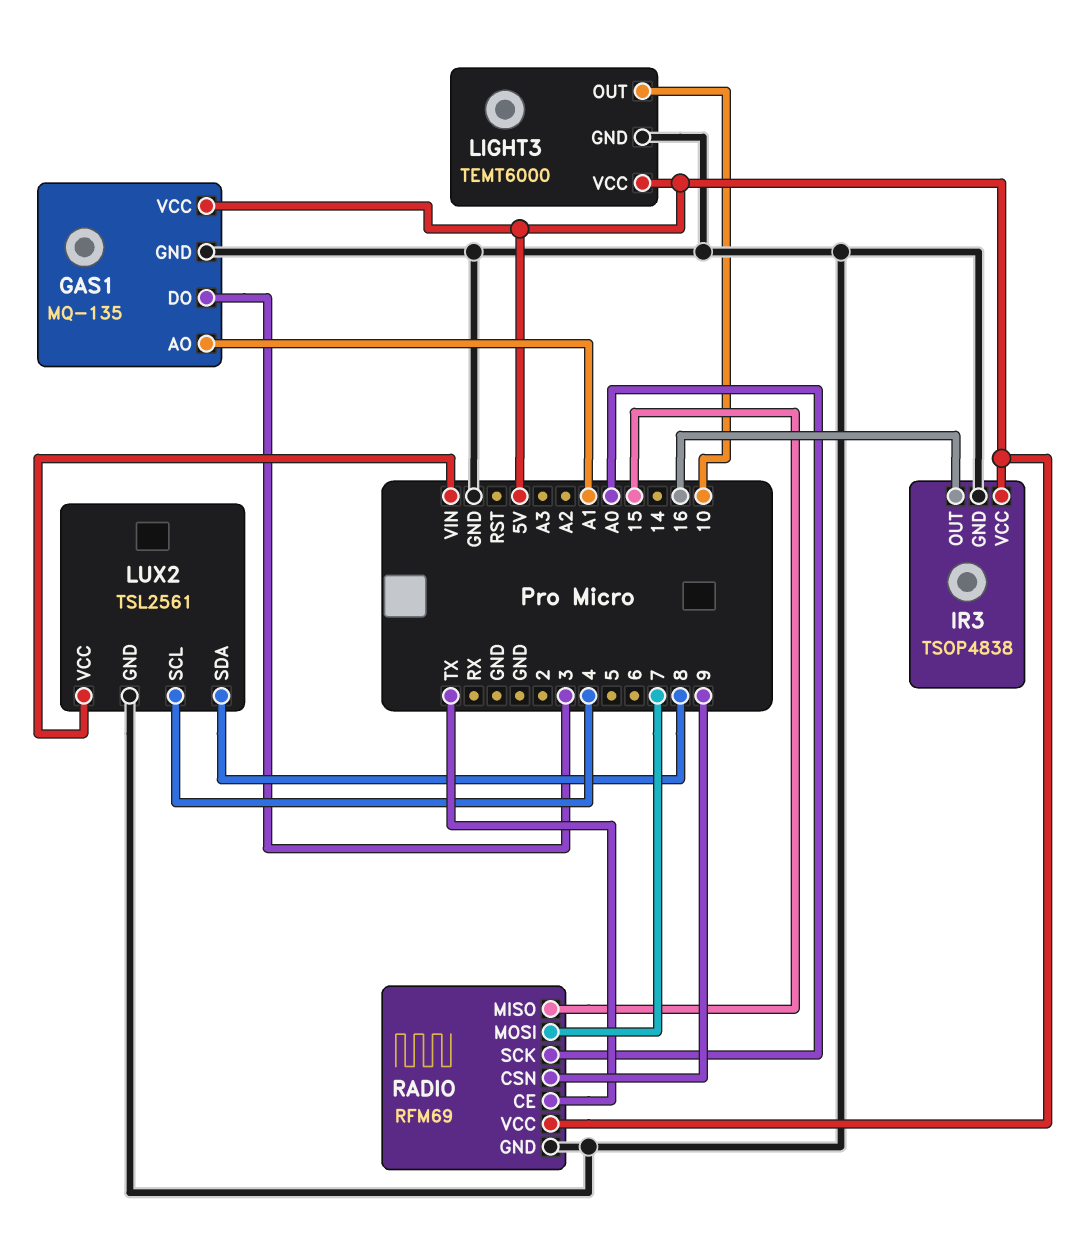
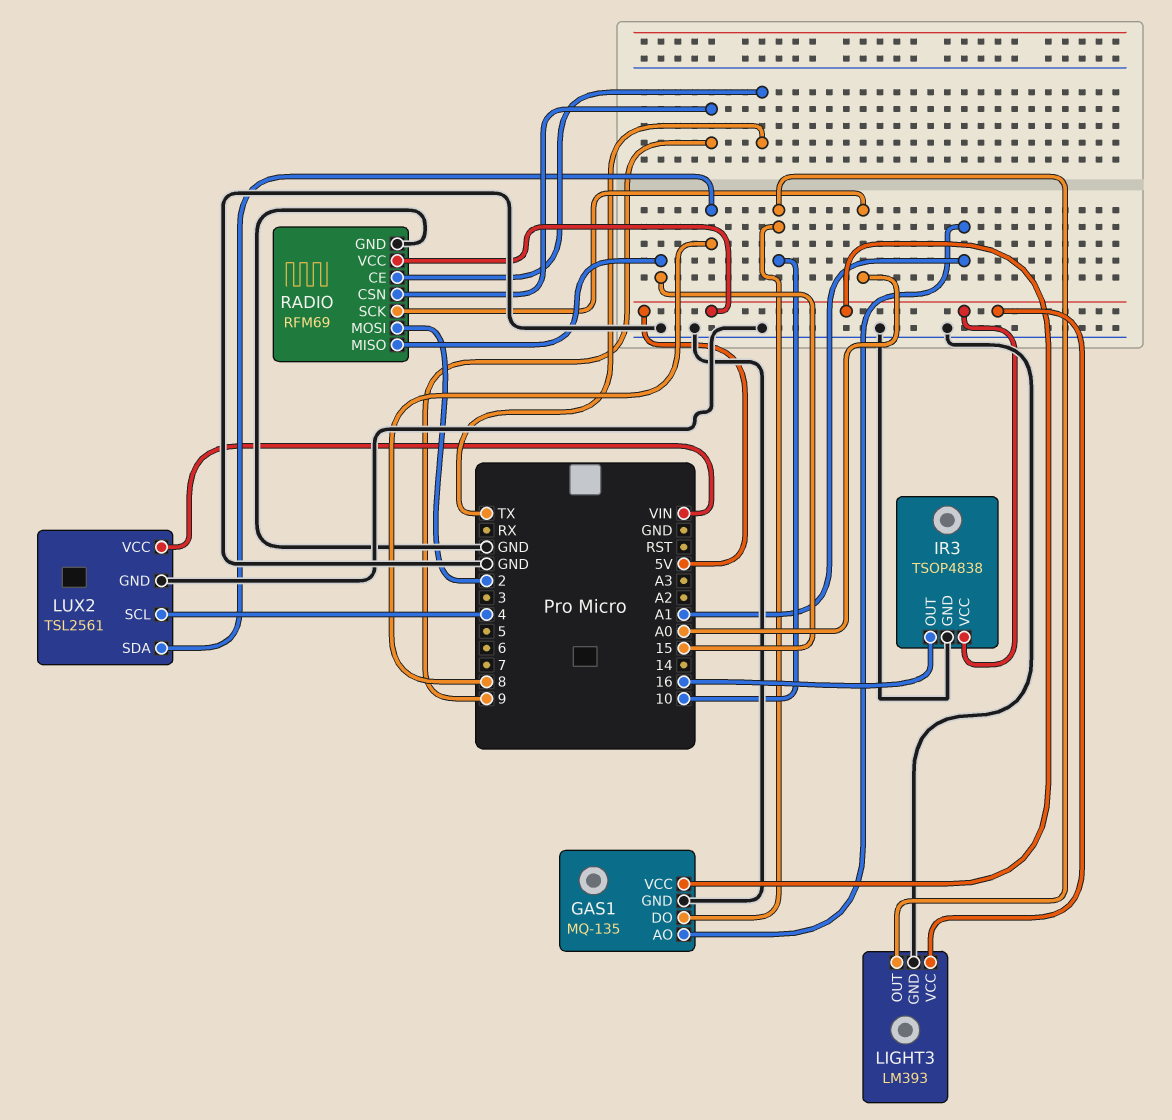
GAS1 pin DO: 3 -> 10
LIGHT3: TEMT6000 -> LM393
RADIO pin MOSI: 7 -> 2

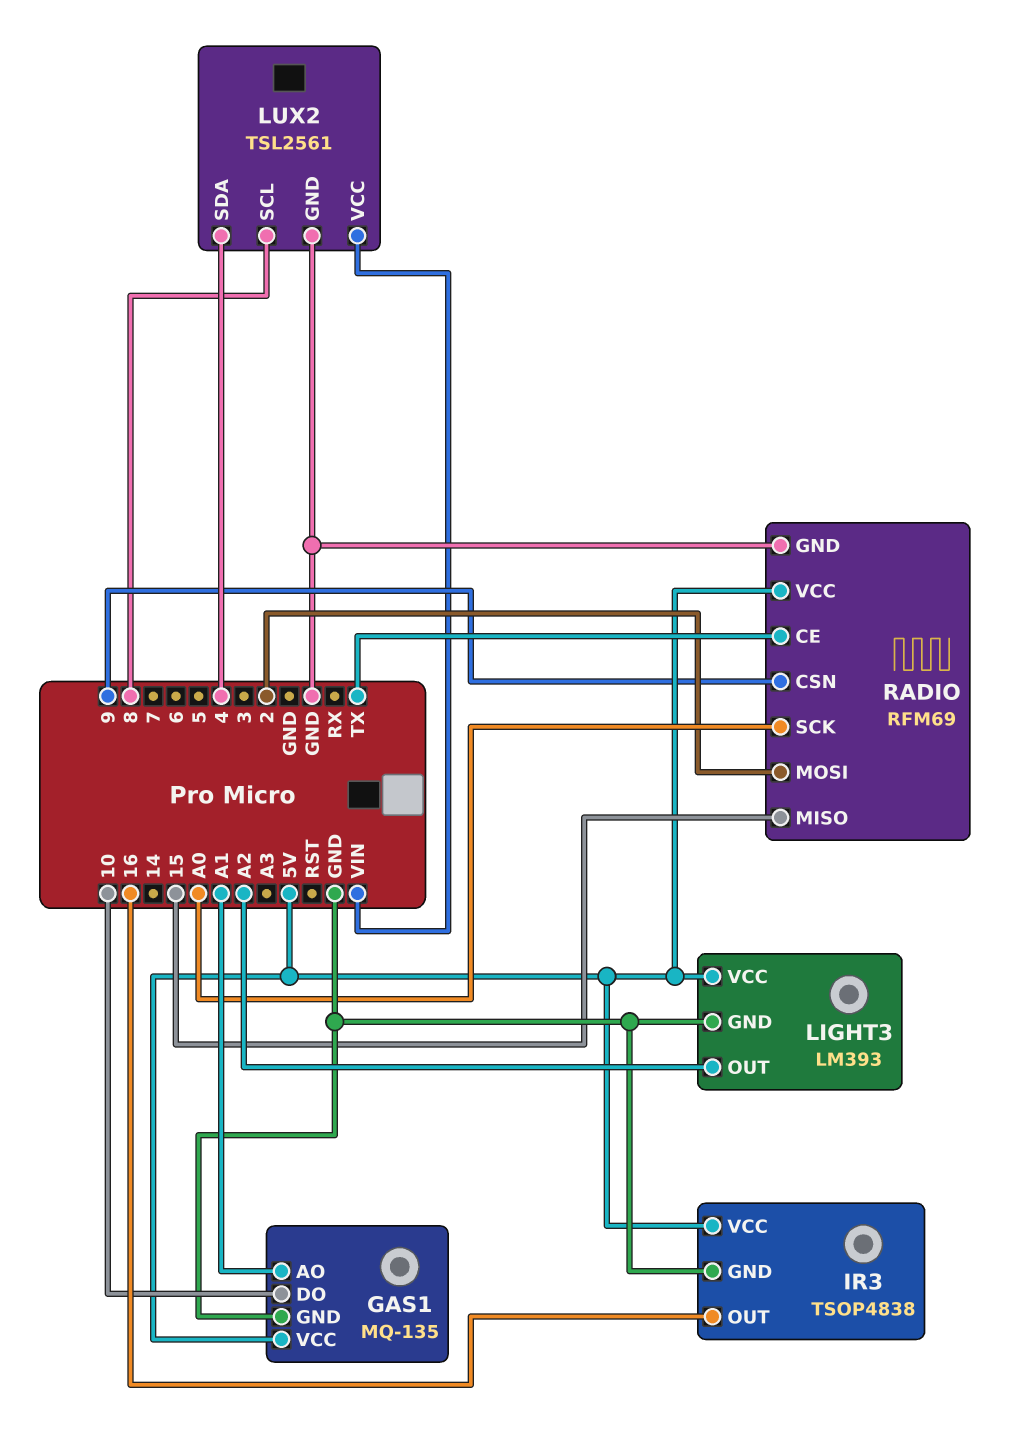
LIGHT3 pin OUT: 10 -> A2
LUX2 pin SCL: 4 -> 8
LUX2 pin SDA: 8 -> 4

